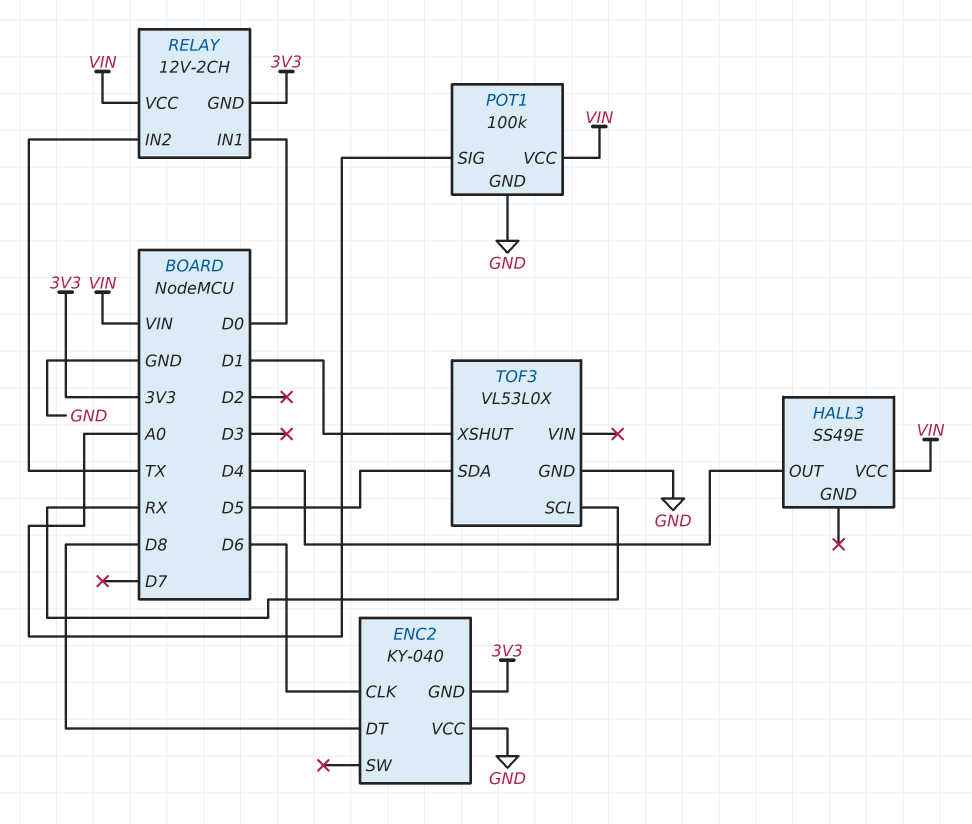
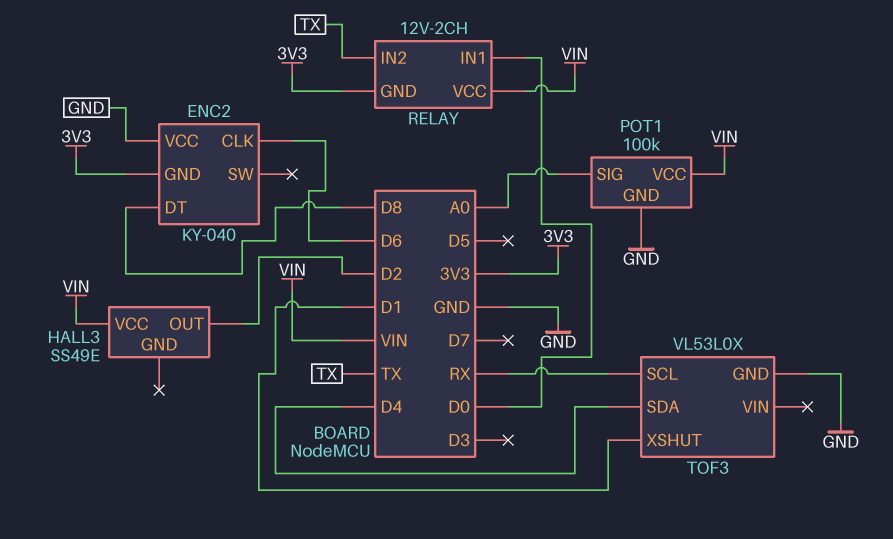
HALL3 pin OUT: D4 -> D2
TOF3 pin SDA: D5 -> D4

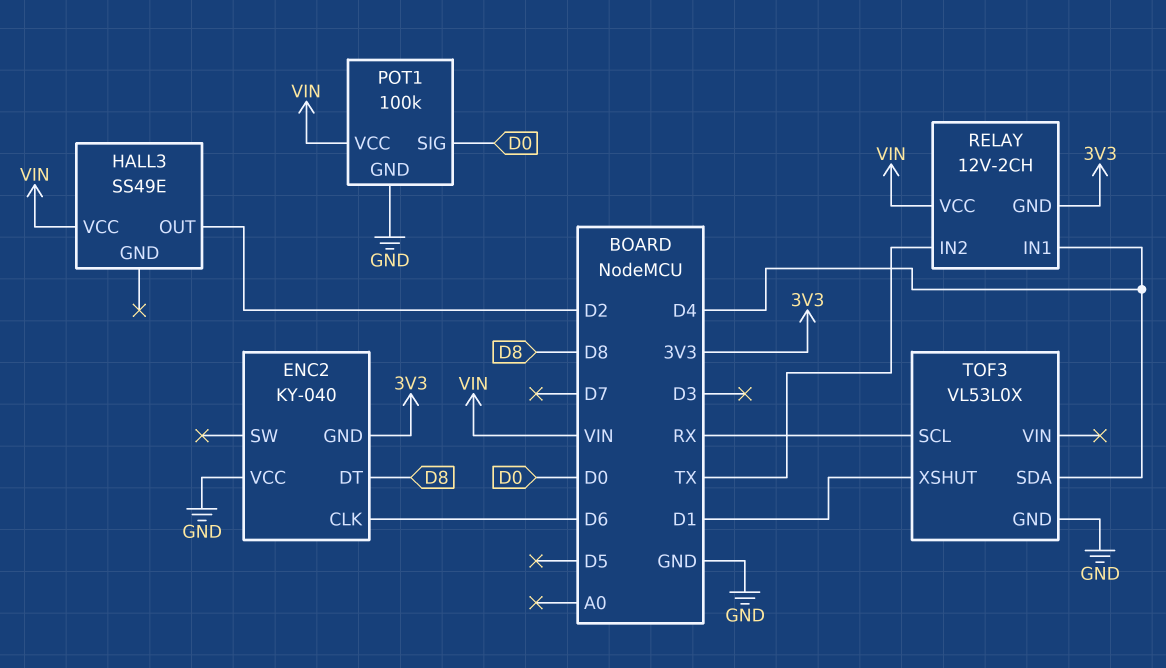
POT1 pin SIG: A0 -> D0
RELAY pin IN1: D0 -> D4

